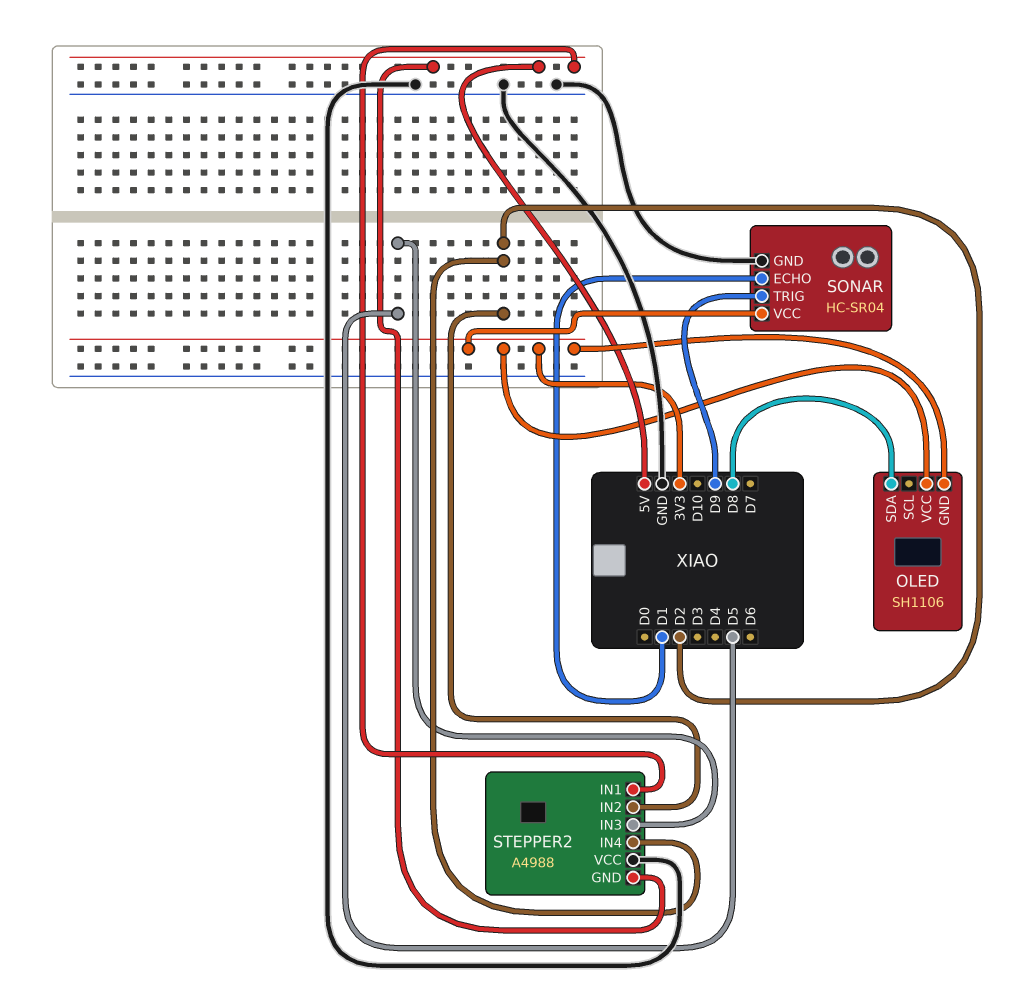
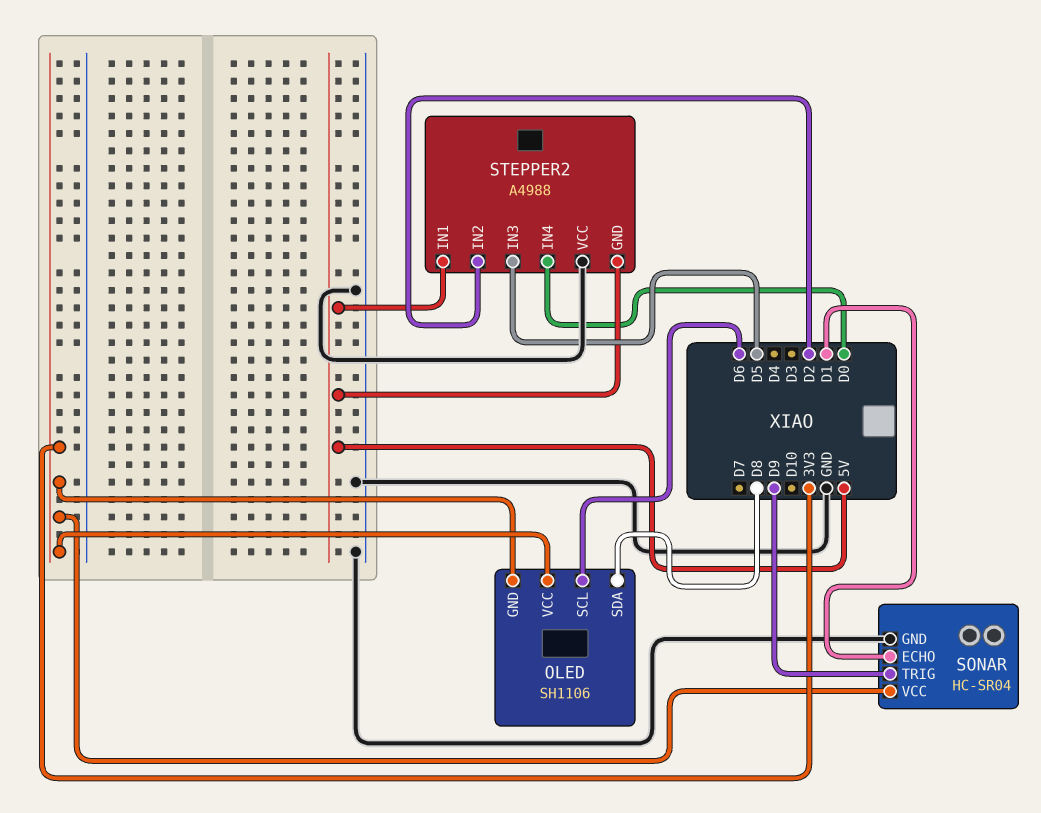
OLED pin SCL: none -> D6
STEPPER2 pin IN4: D2 -> D0

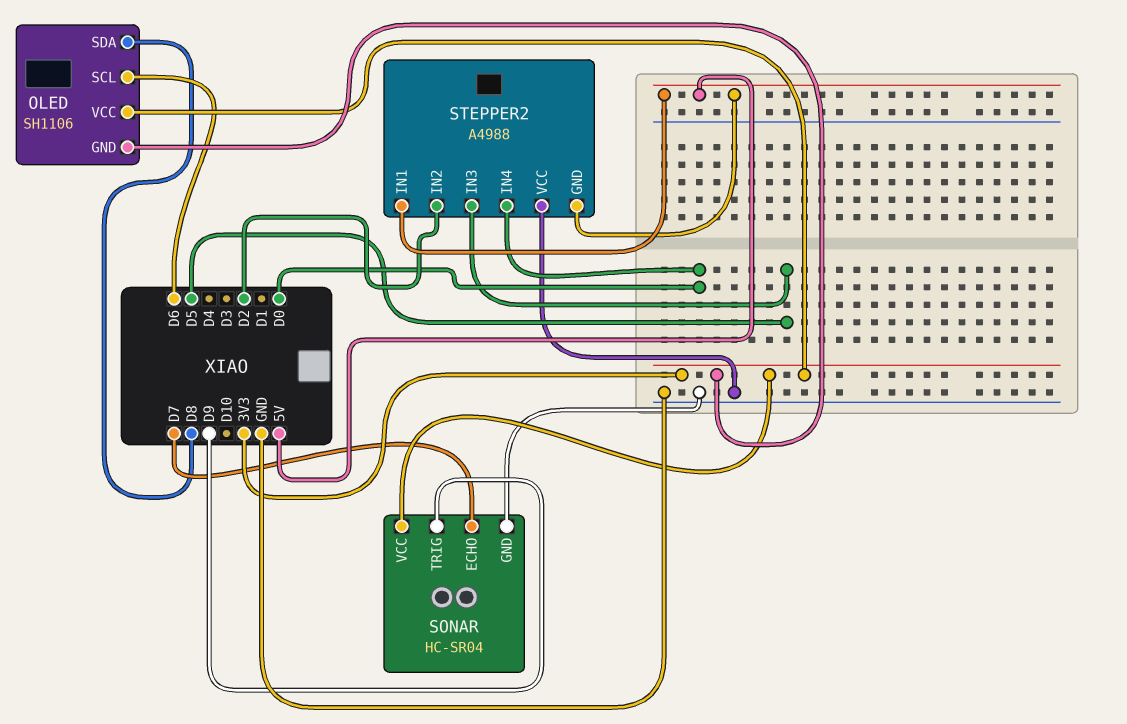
SONAR pin ECHO: D1 -> D7

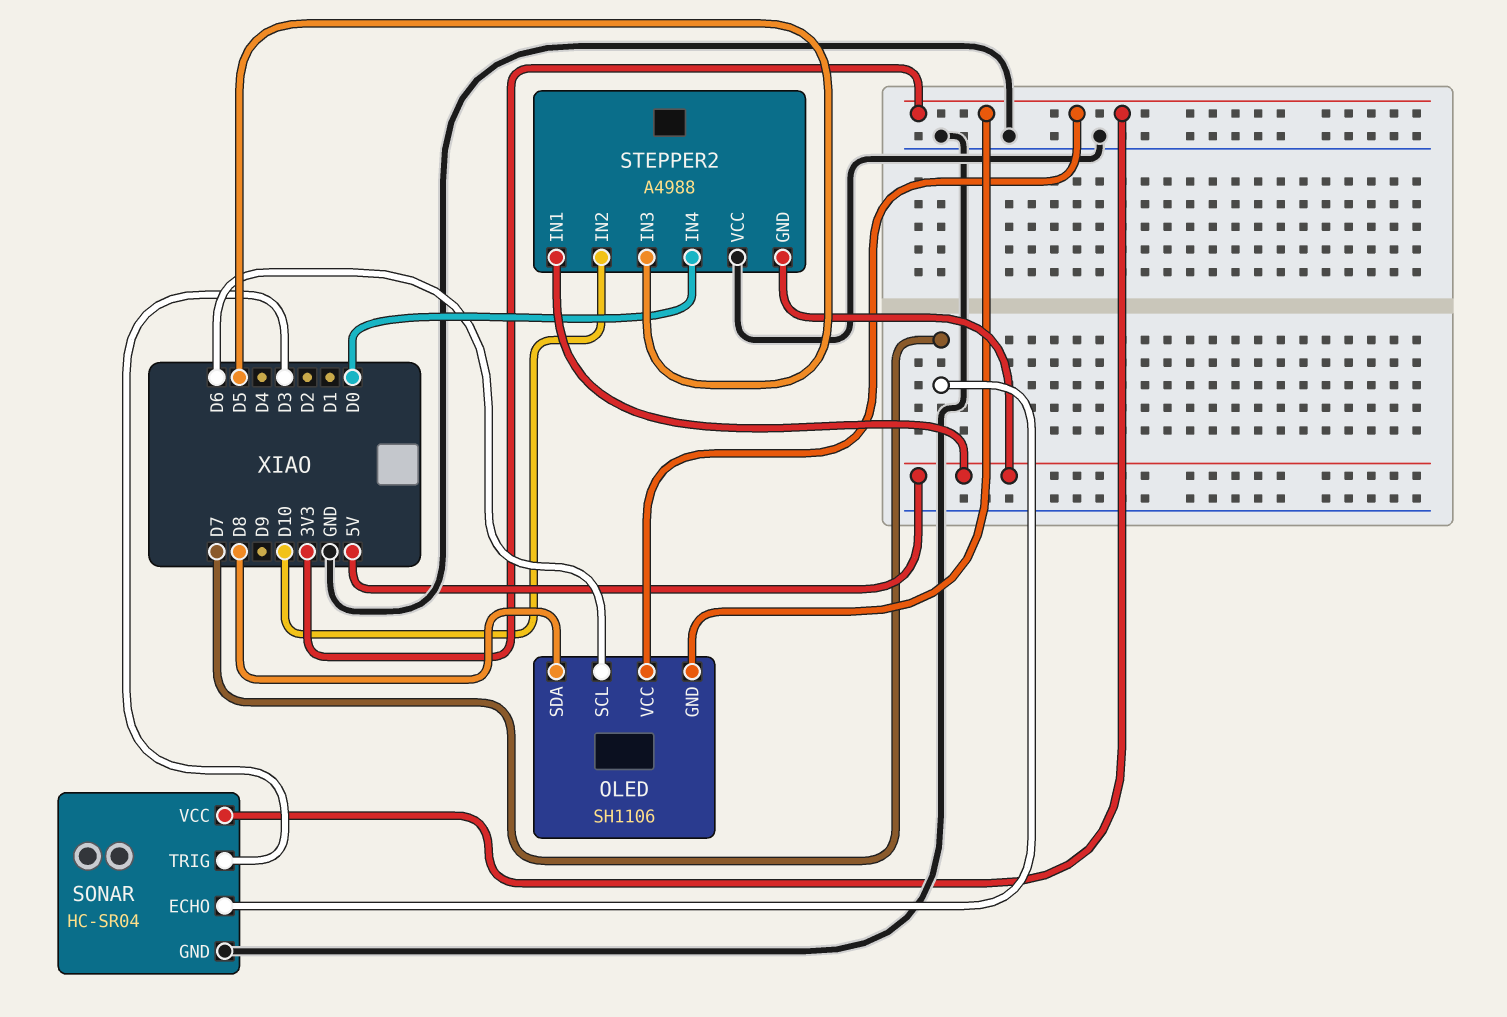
SONAR pin TRIG: D9 -> D3
STEPPER2 pin IN2: D2 -> D10

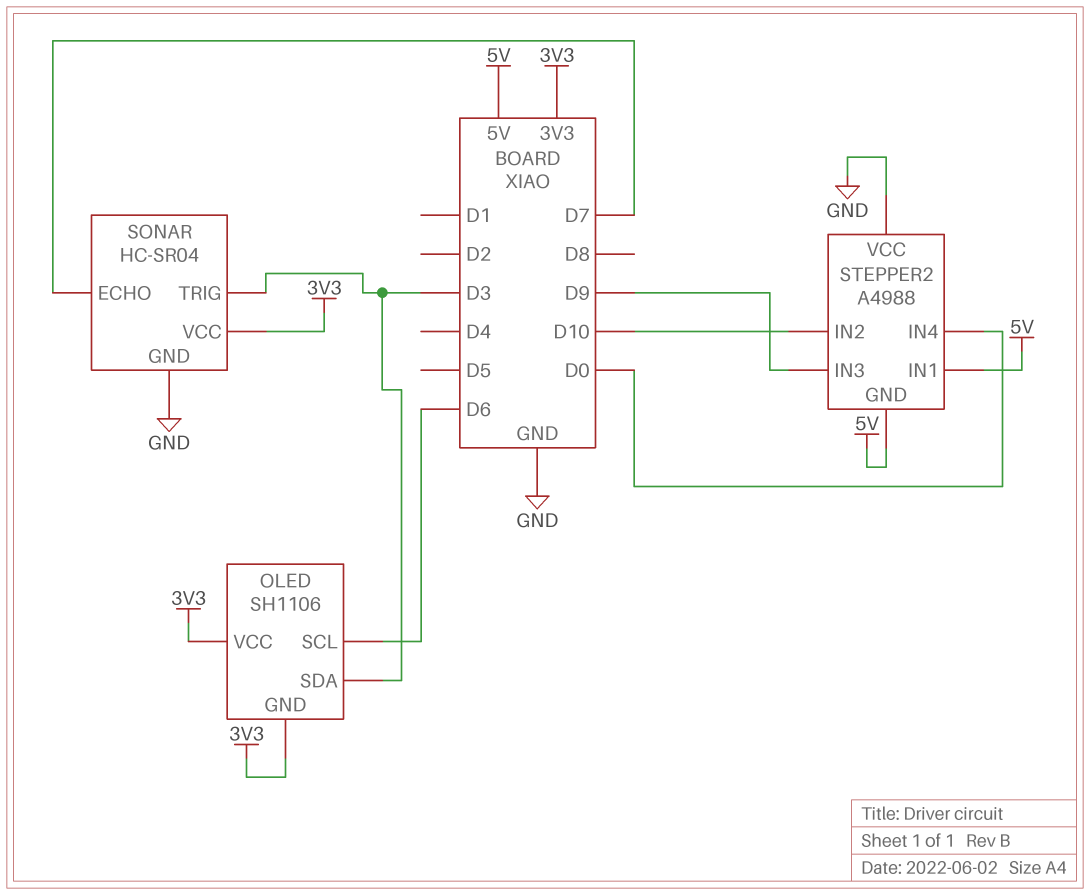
OLED pin SDA: D8 -> D3
STEPPER2 pin IN3: D5 -> D9

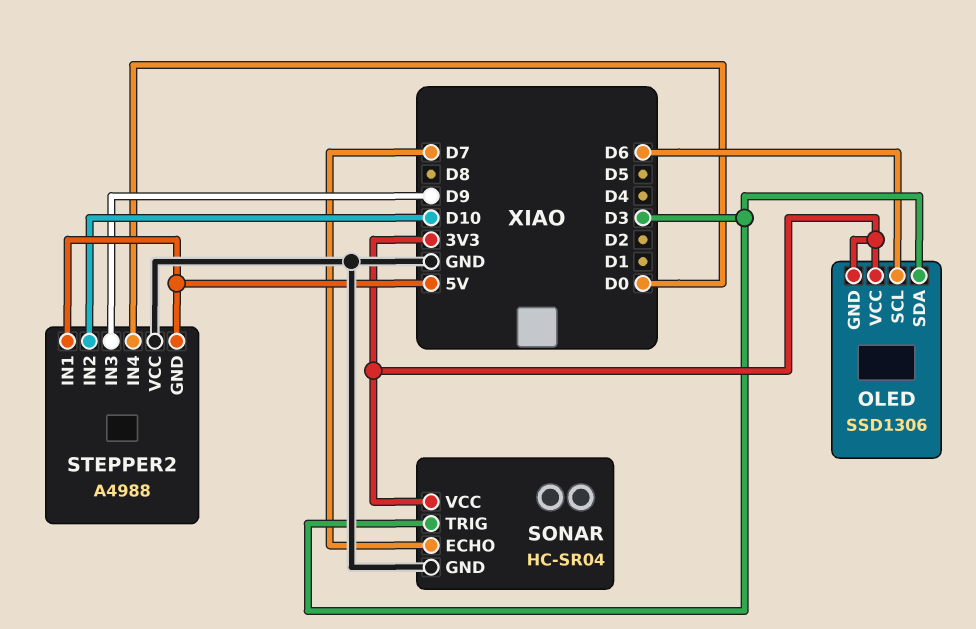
OLED: SH1106 -> SSD1306

